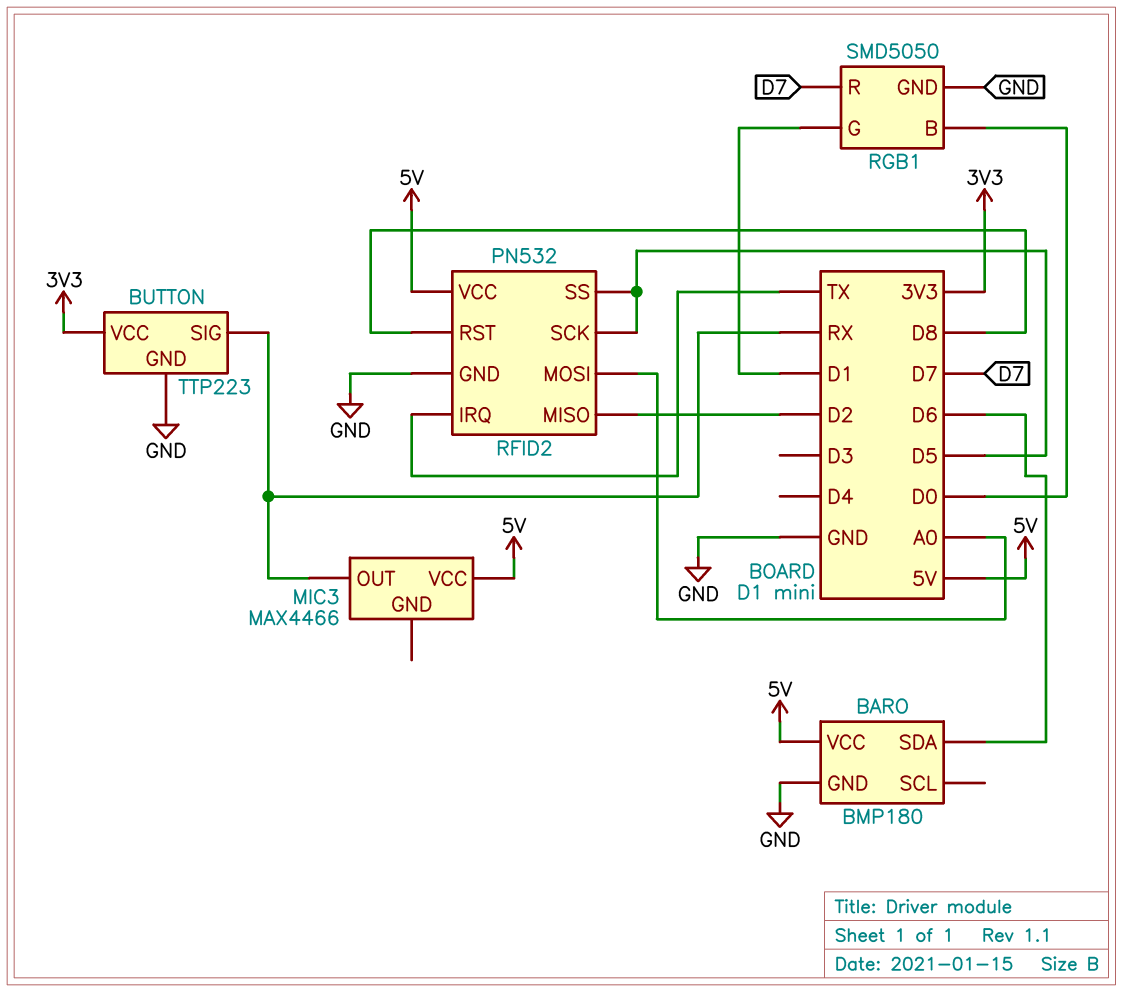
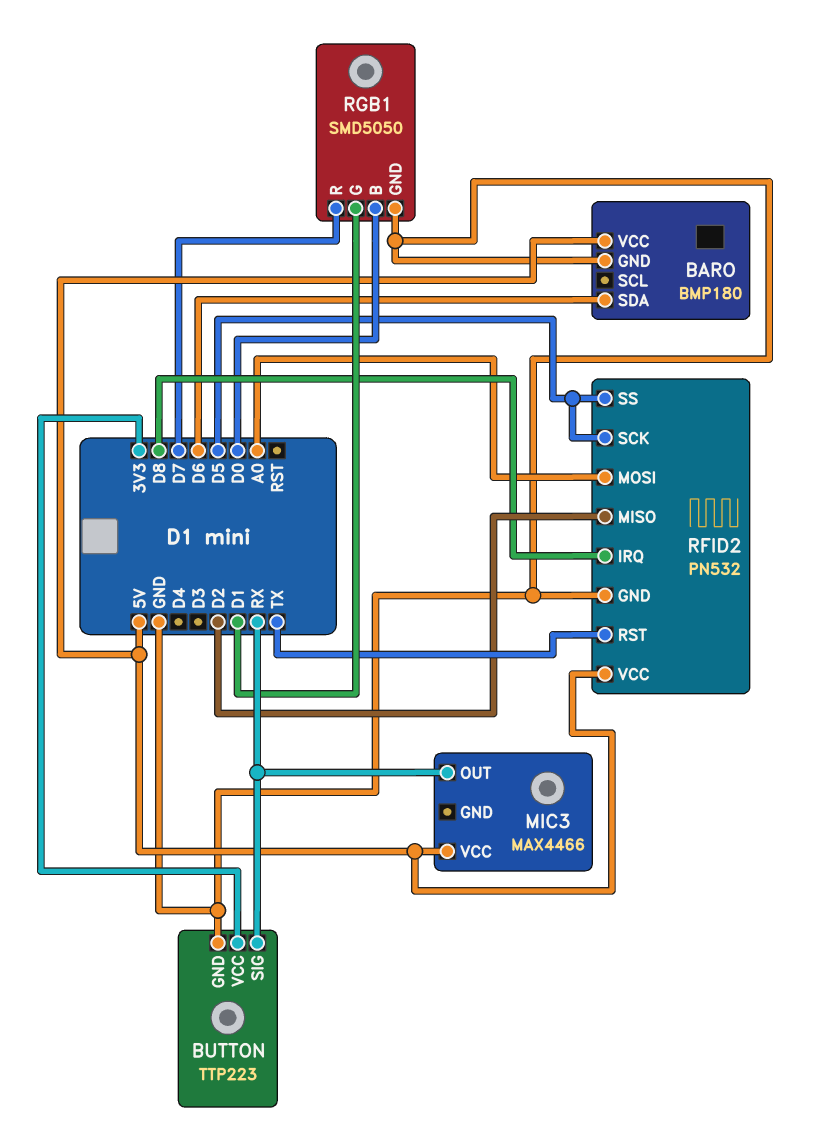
RFID2 pin IRQ: TX -> D8
RFID2 pin RST: D8 -> TX

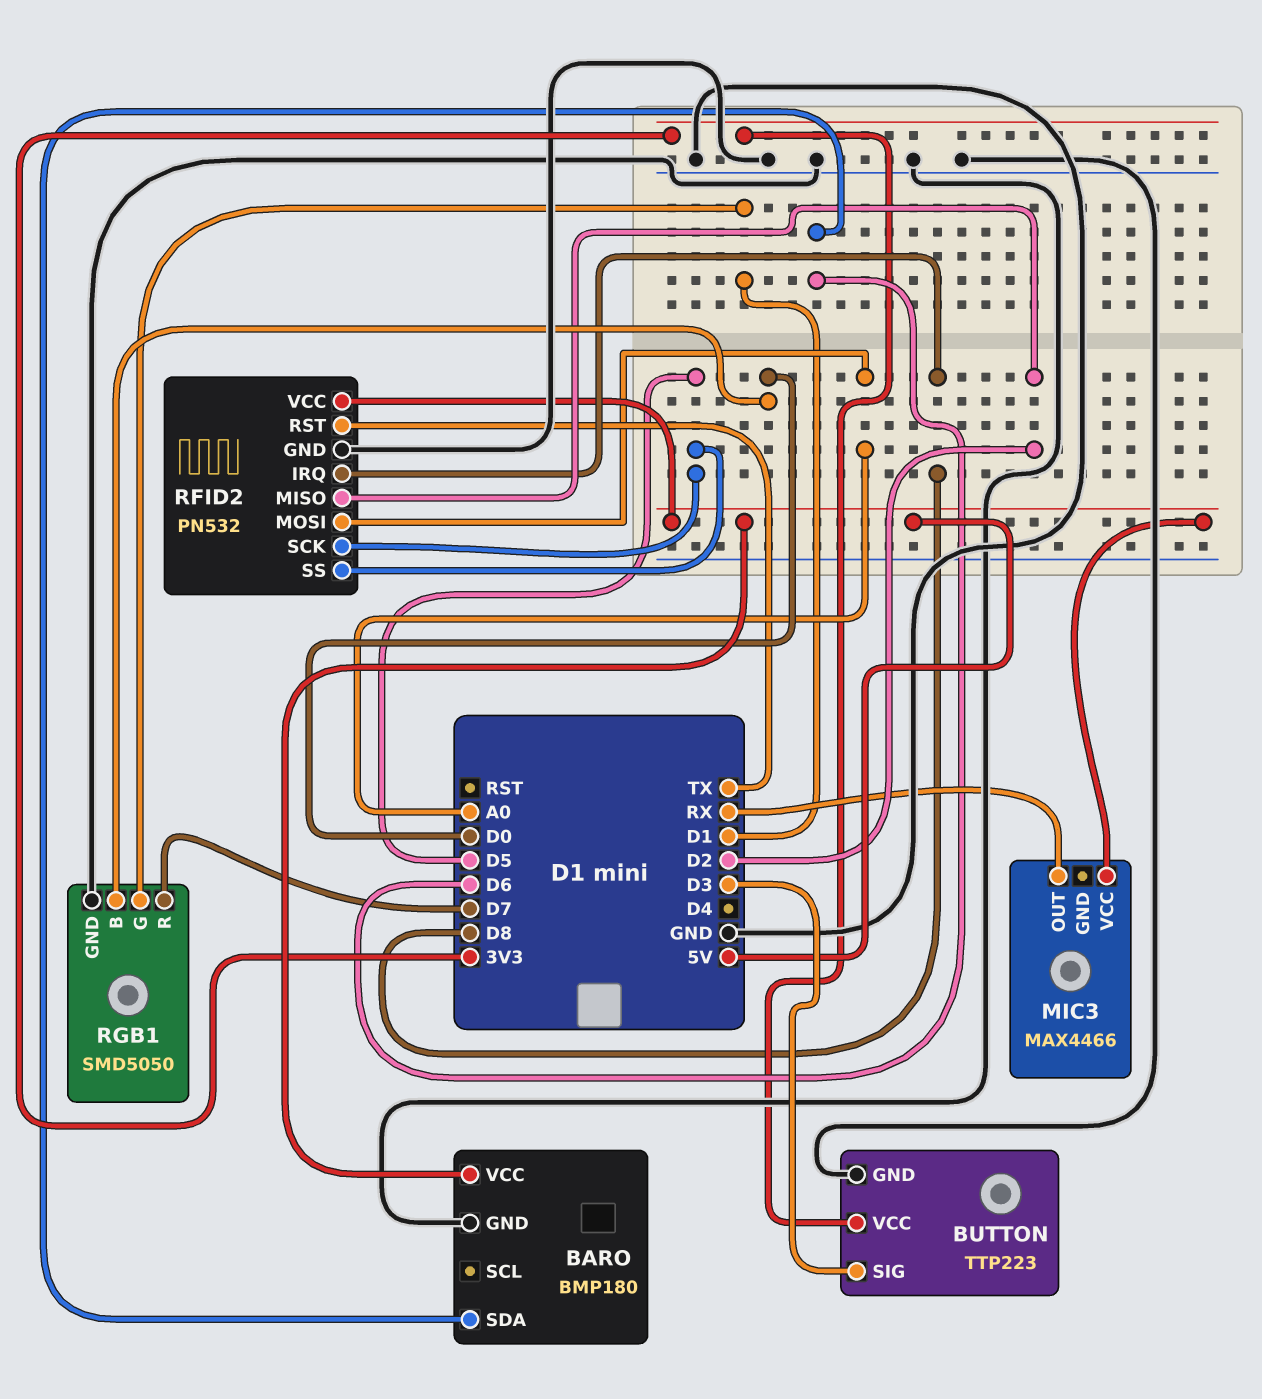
BUTTON pin SIG: RX -> D3

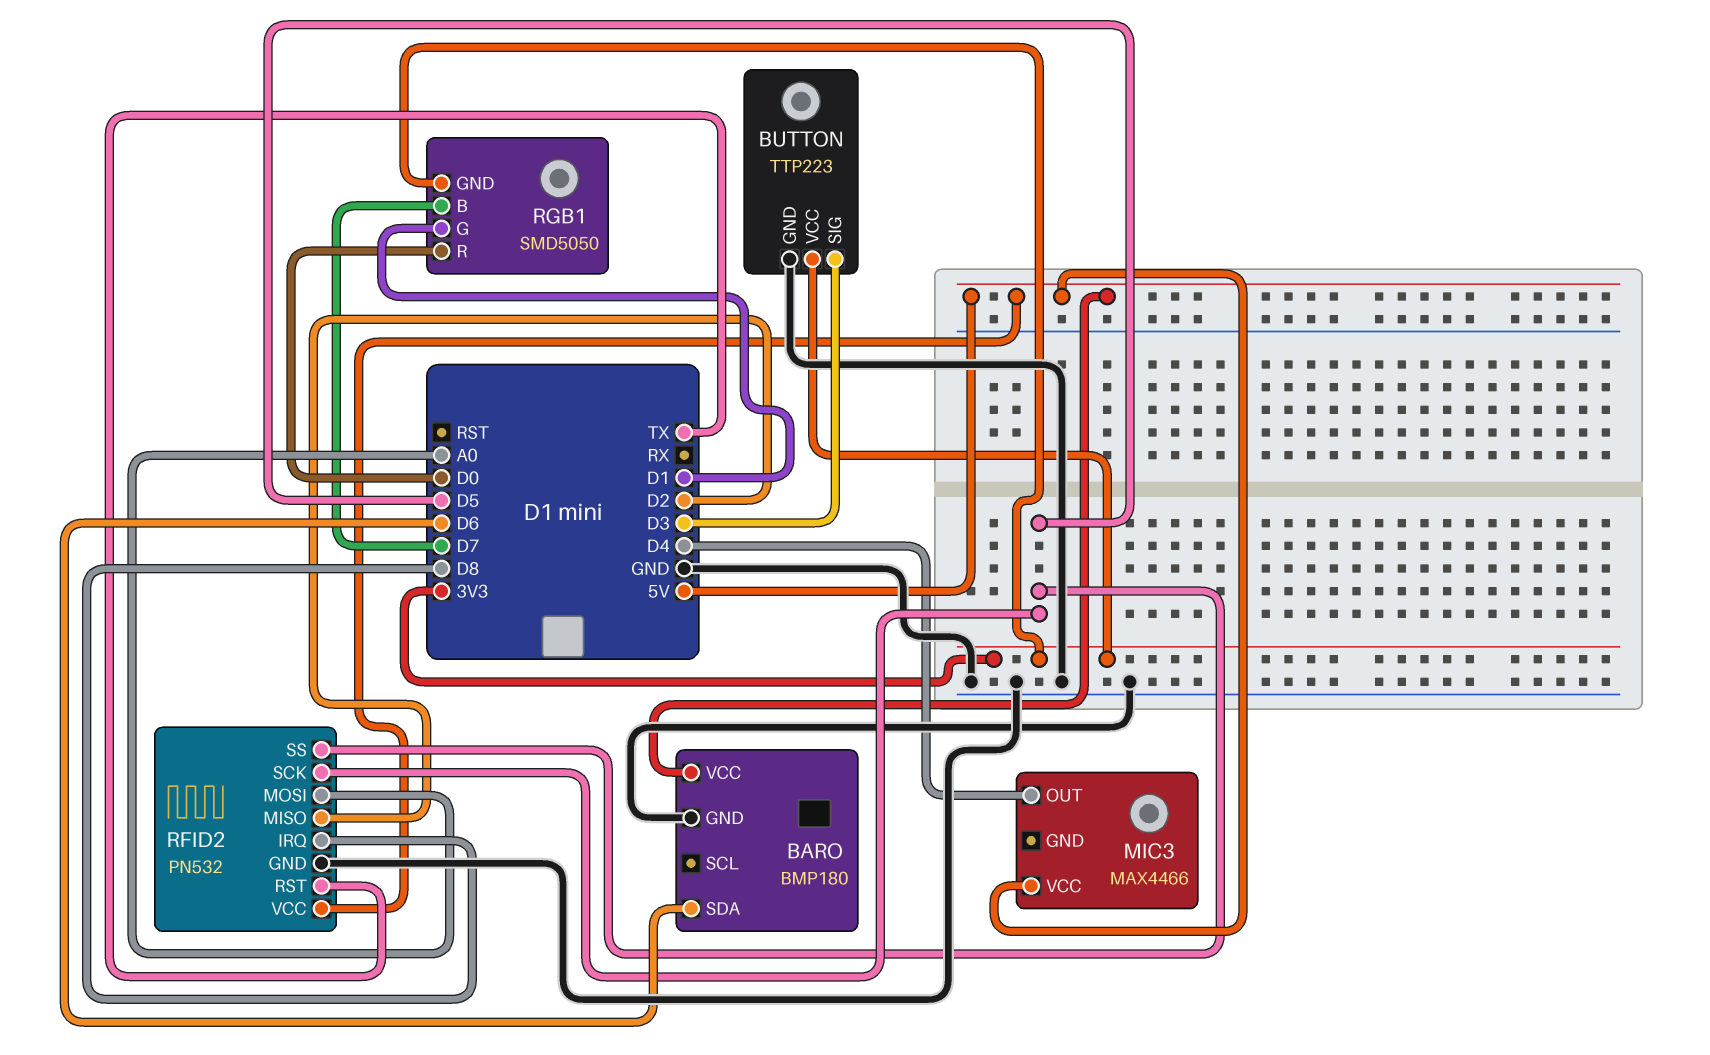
MIC3 pin OUT: RX -> D4
RGB1 pin B: D0 -> D7
RGB1 pin GND: GND -> 3V3
RGB1 pin R: D7 -> D0

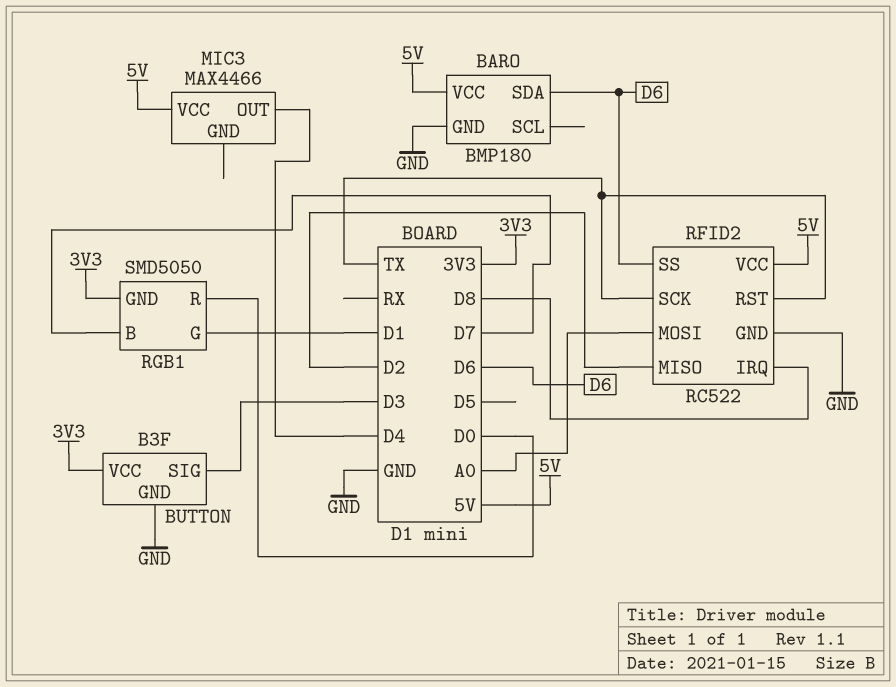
BUTTON: TTP223 -> B3F
RFID2: PN532 -> RC522
RFID2 pin SCK: D5 -> TX
RFID2 pin SS: D5 -> D6

